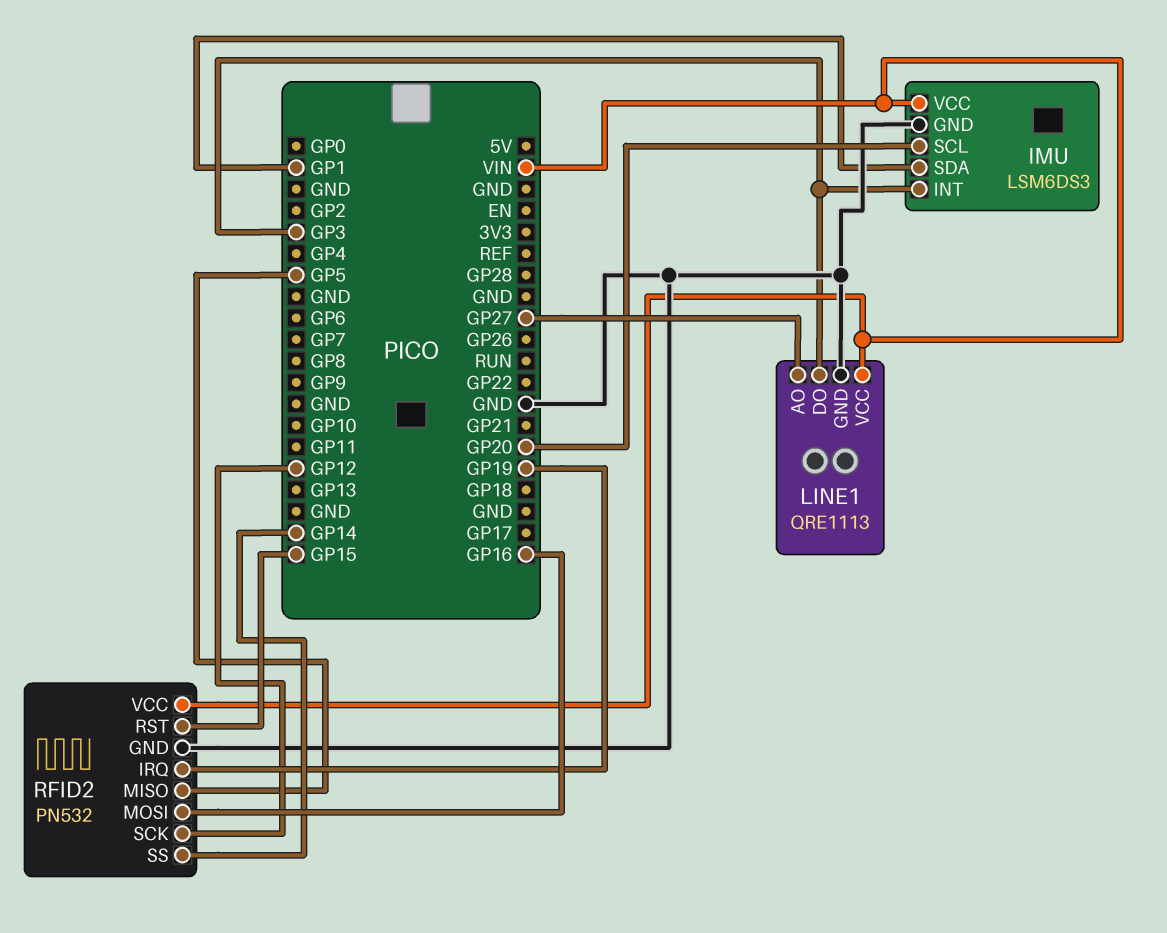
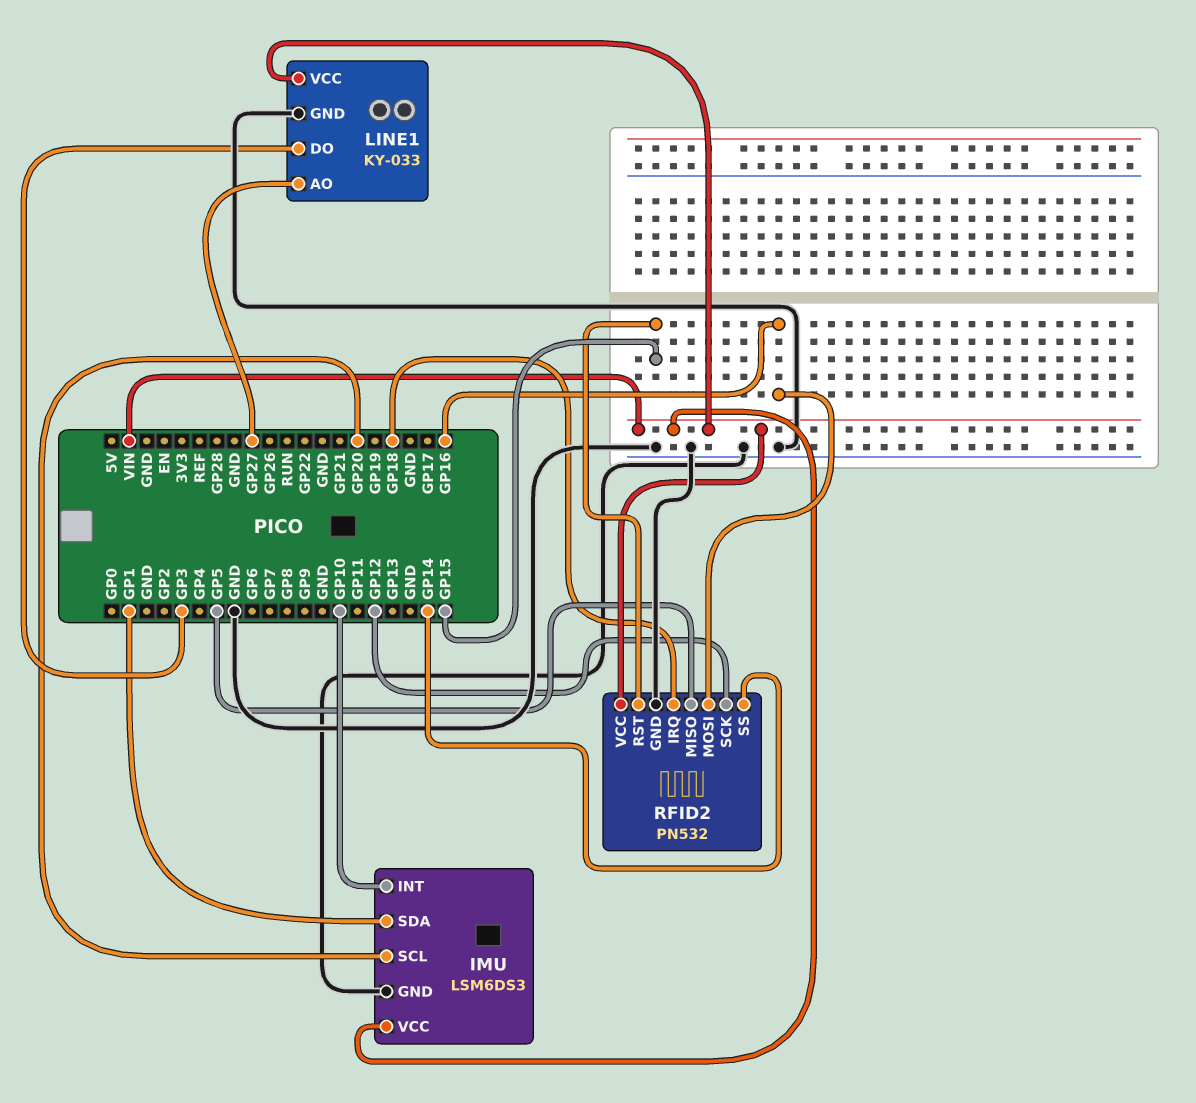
IMU pin INT: GP3 -> GP10
LINE1: QRE1113 -> KY-033
RFID2 pin IRQ: GP19 -> GP18

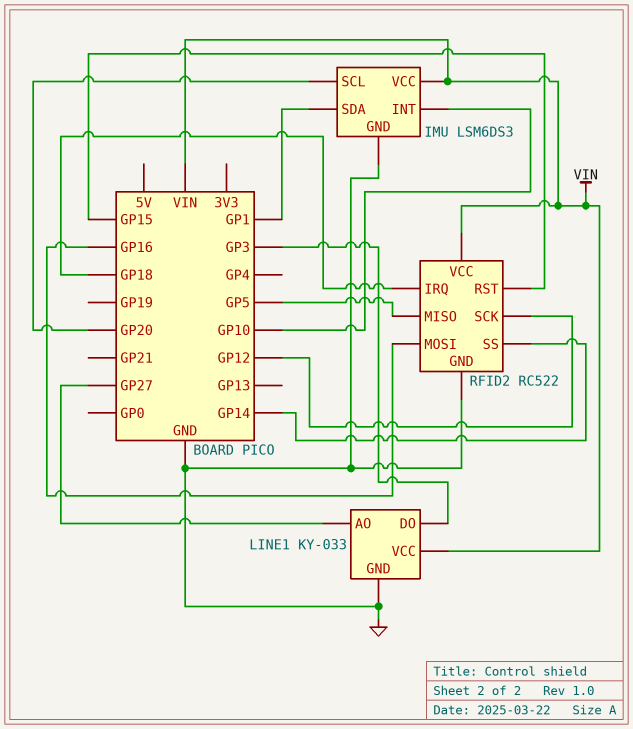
RFID2: PN532 -> RC522

